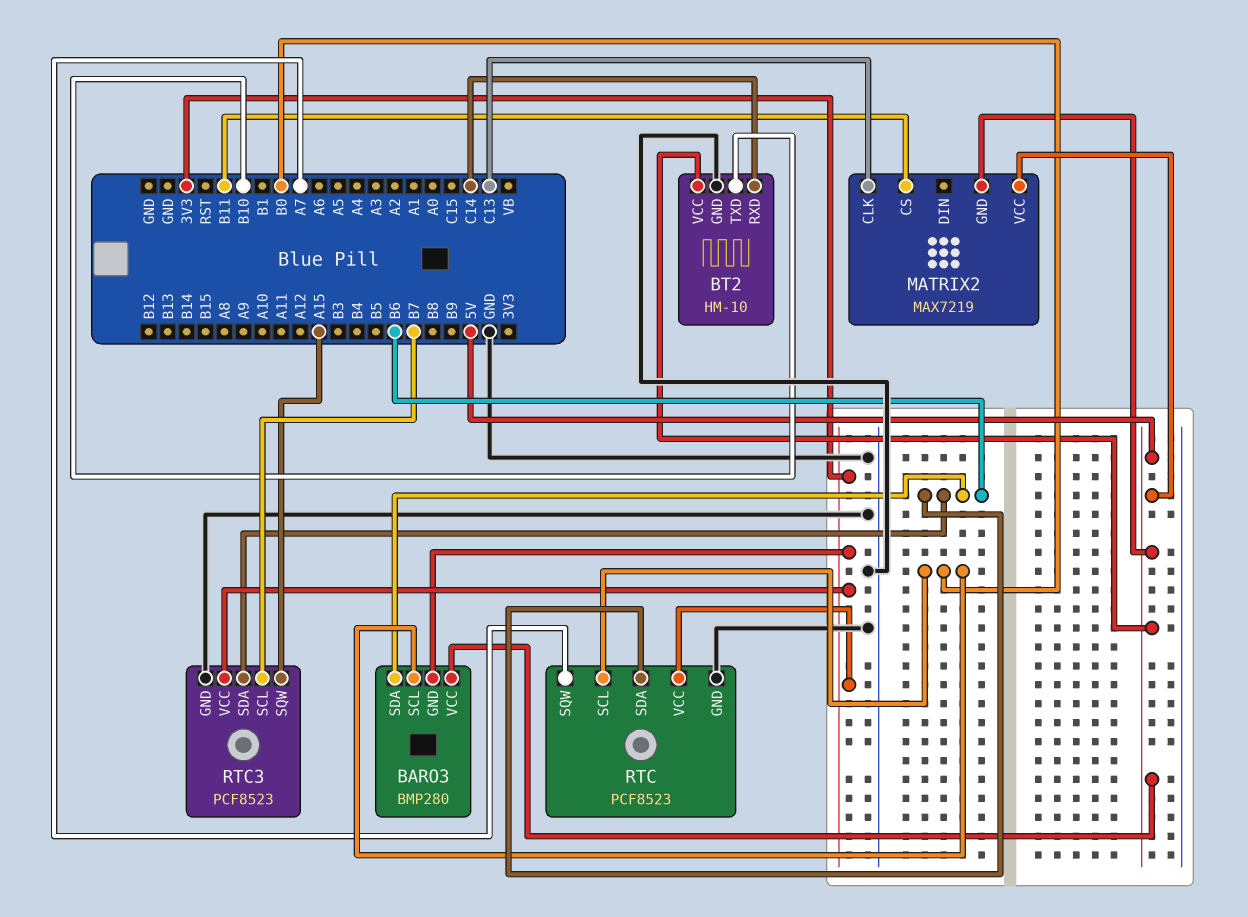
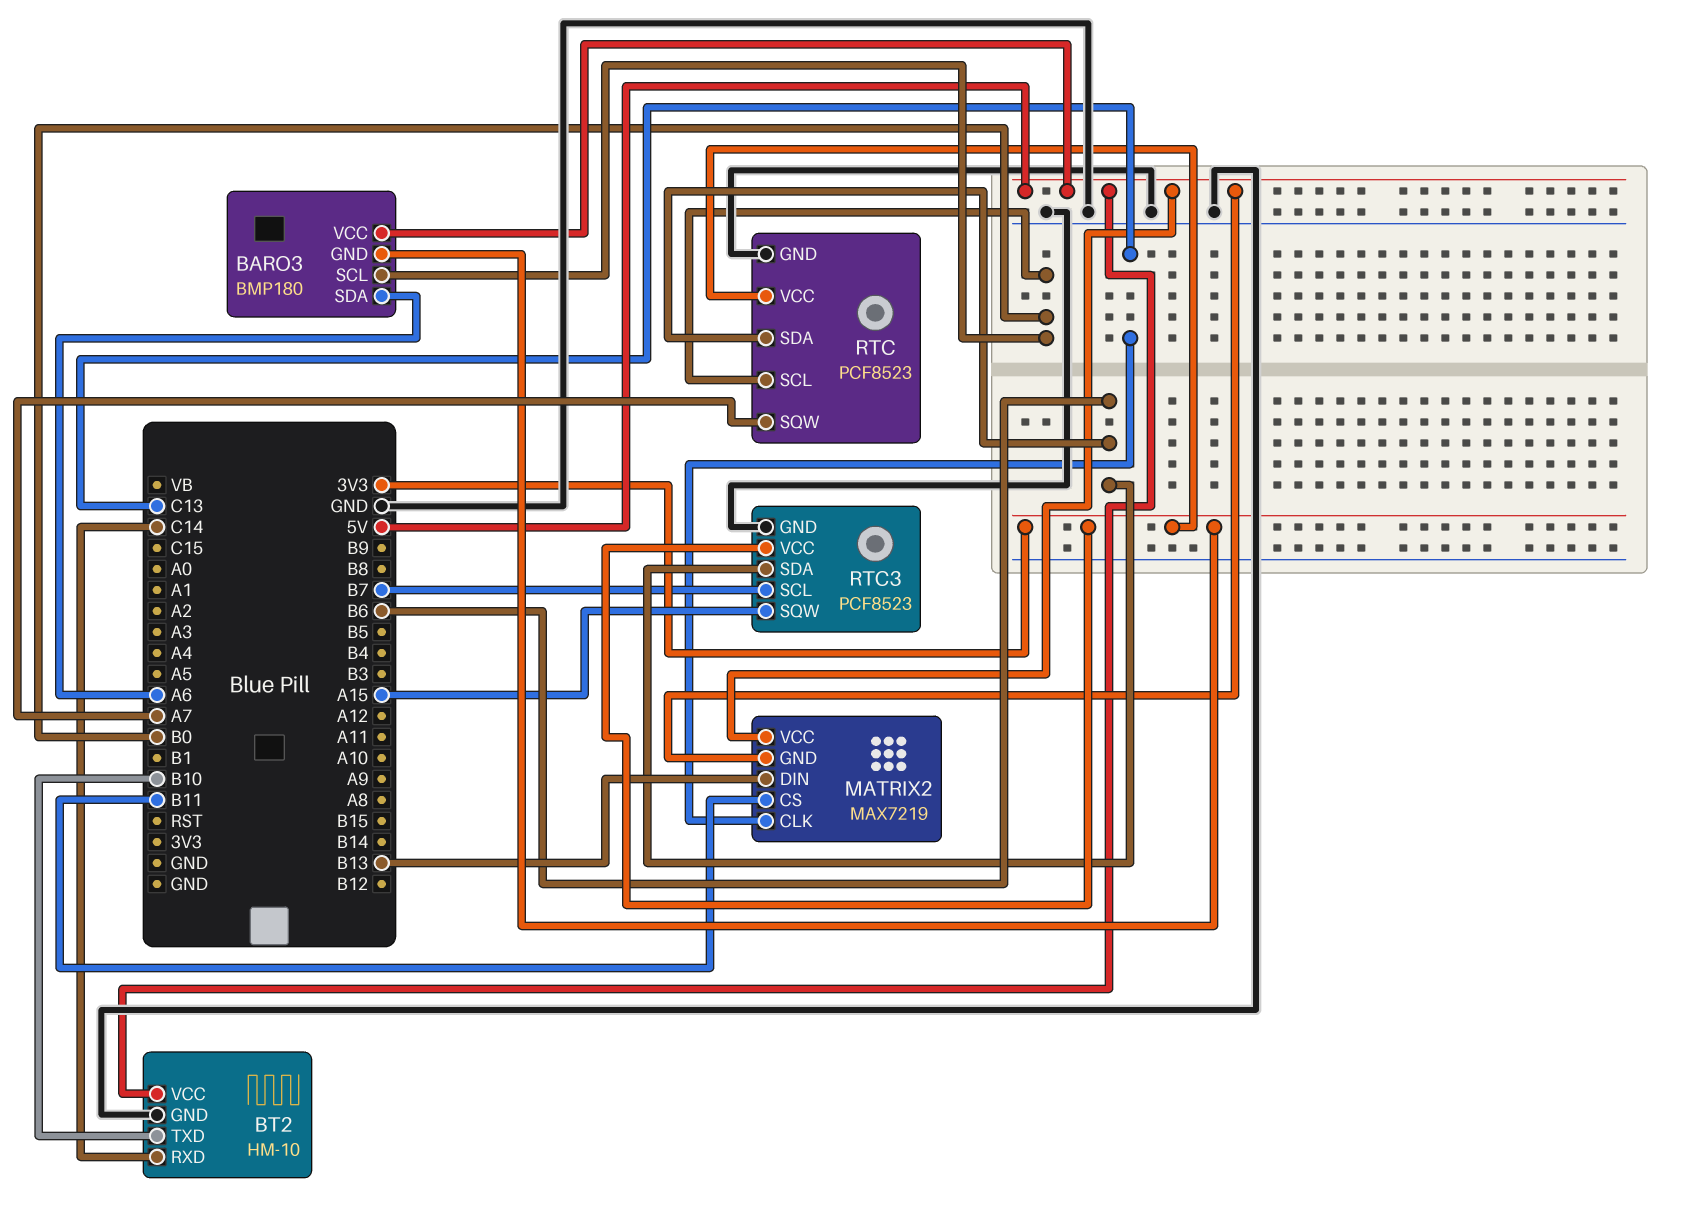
BARO3: BMP280 -> BMP180
BARO3 pin SDA: B6 -> A6
MATRIX2 pin DIN: none -> B13

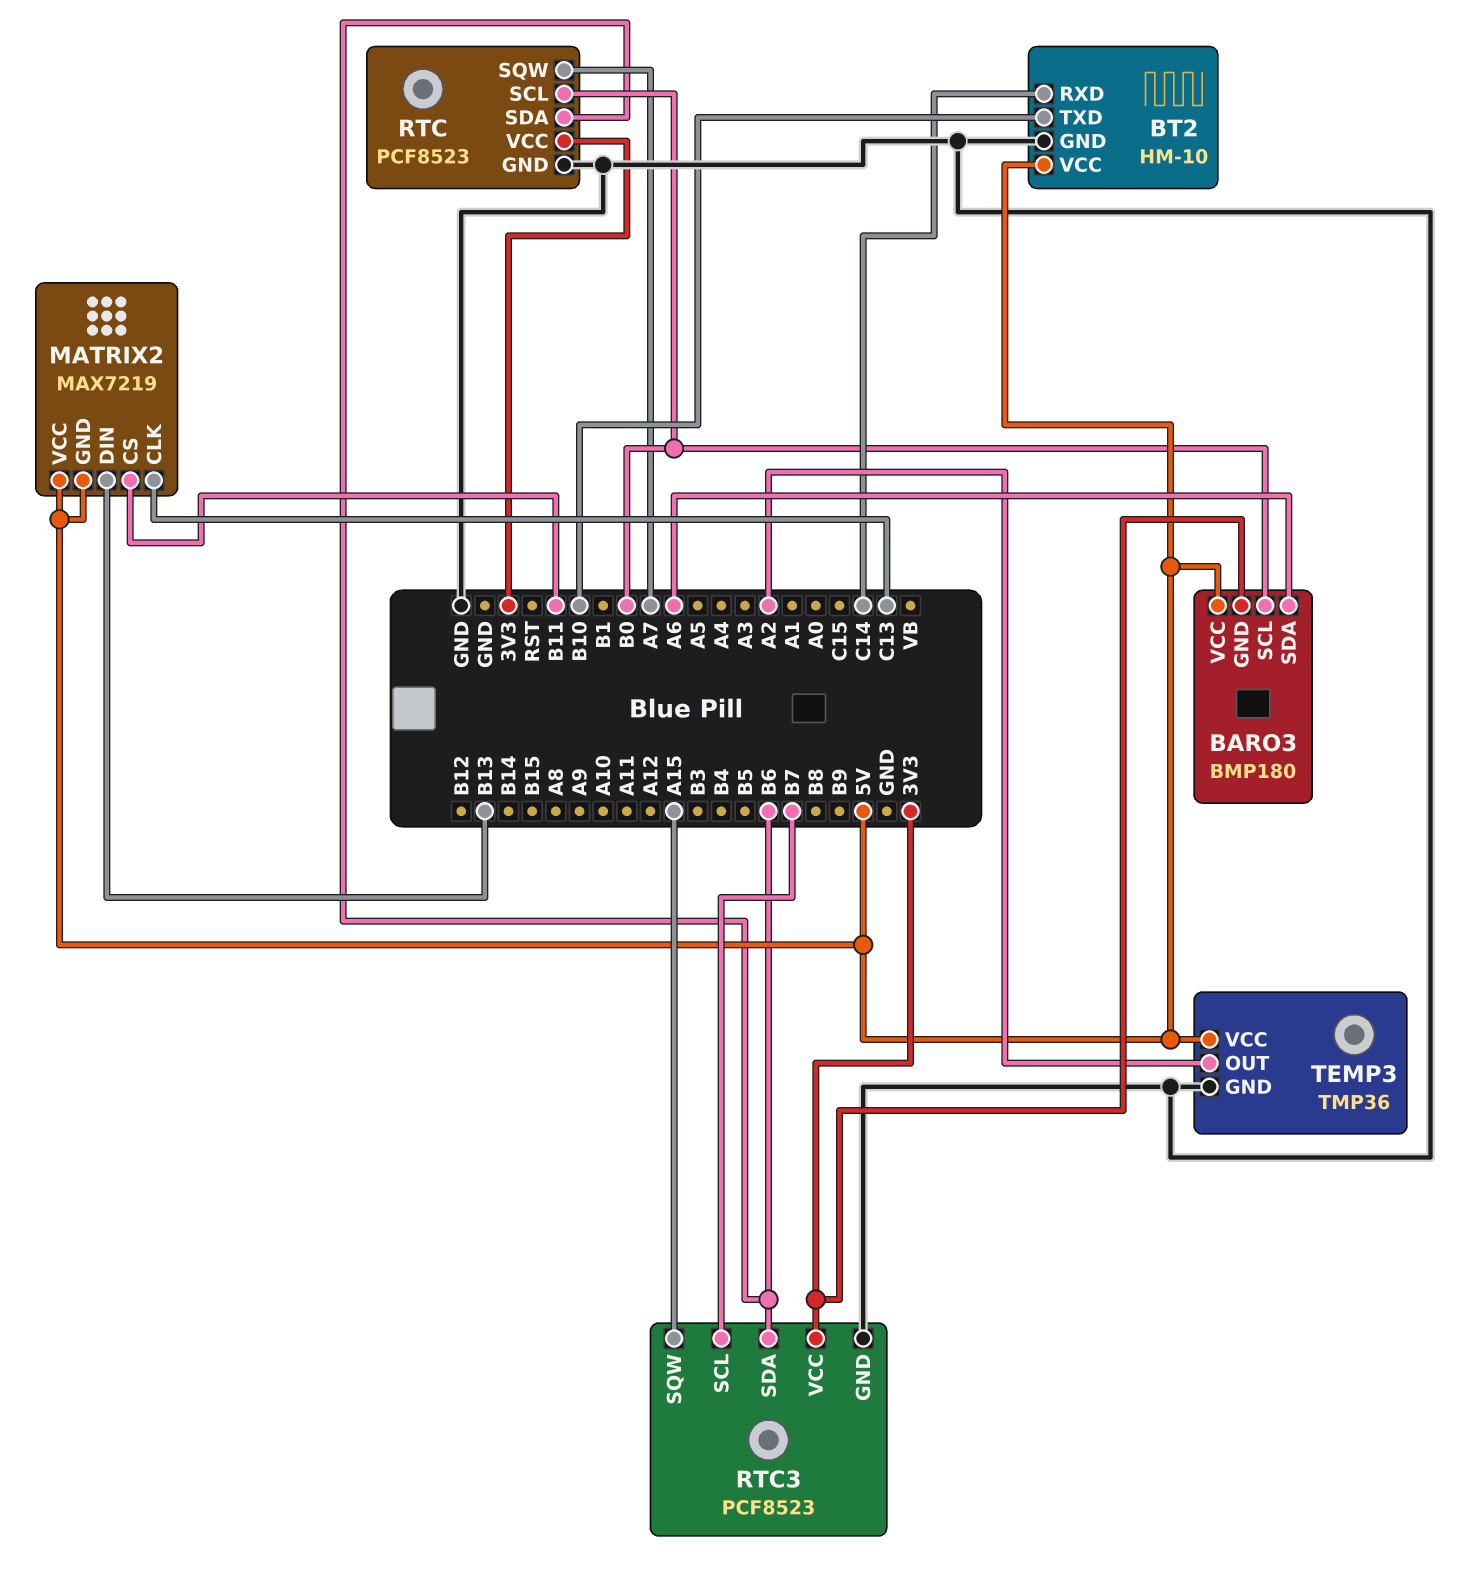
TEMP3: none -> TMP36
TEMP3 pin GND: none -> GND
TEMP3 pin OUT: none -> A2
TEMP3 pin VCC: none -> 5V

